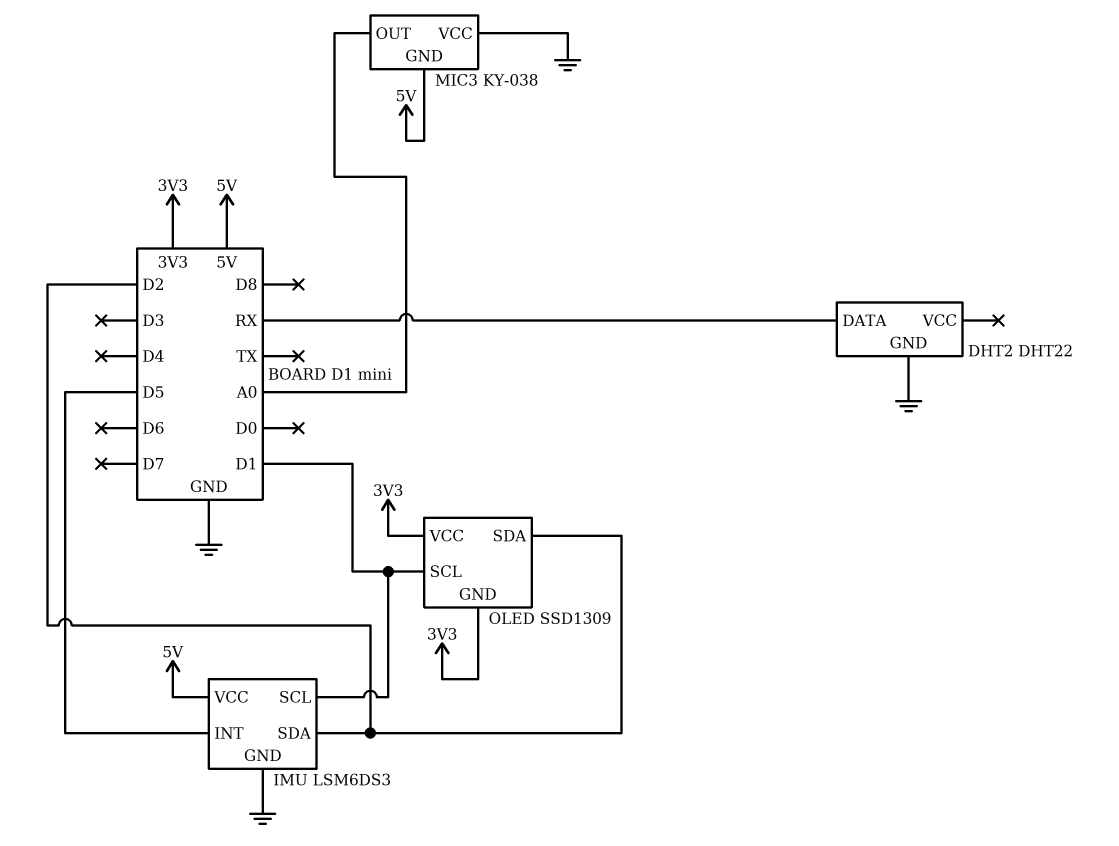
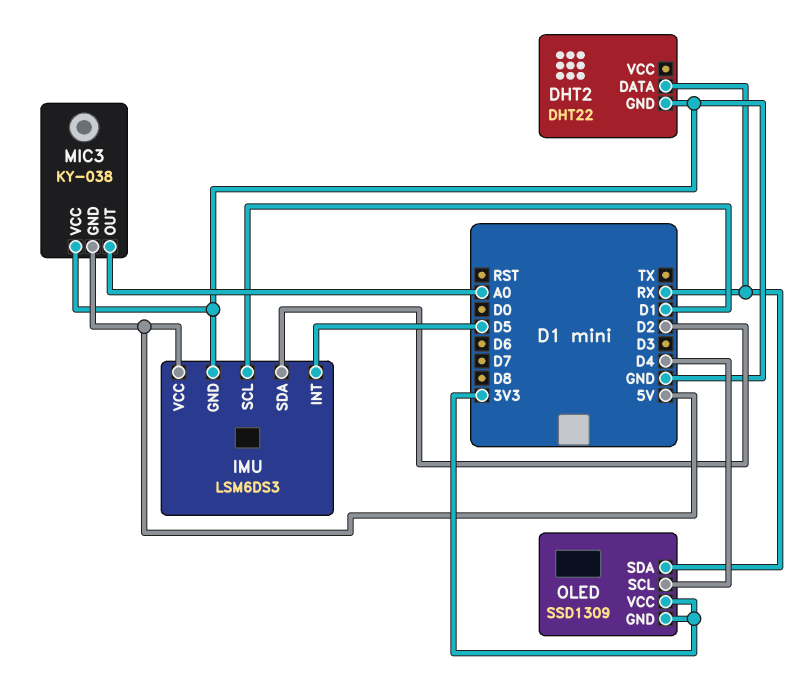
OLED pin SCL: D1 -> D4
OLED pin SDA: D2 -> RX

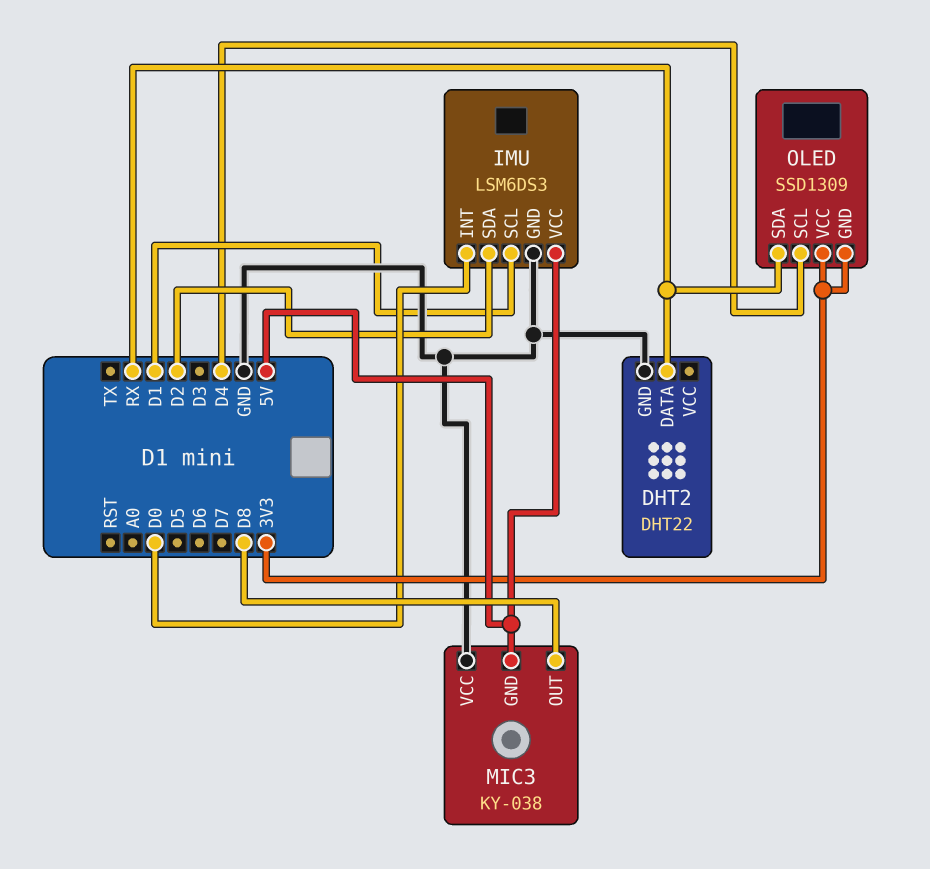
IMU pin INT: D5 -> D0
MIC3 pin OUT: A0 -> D8

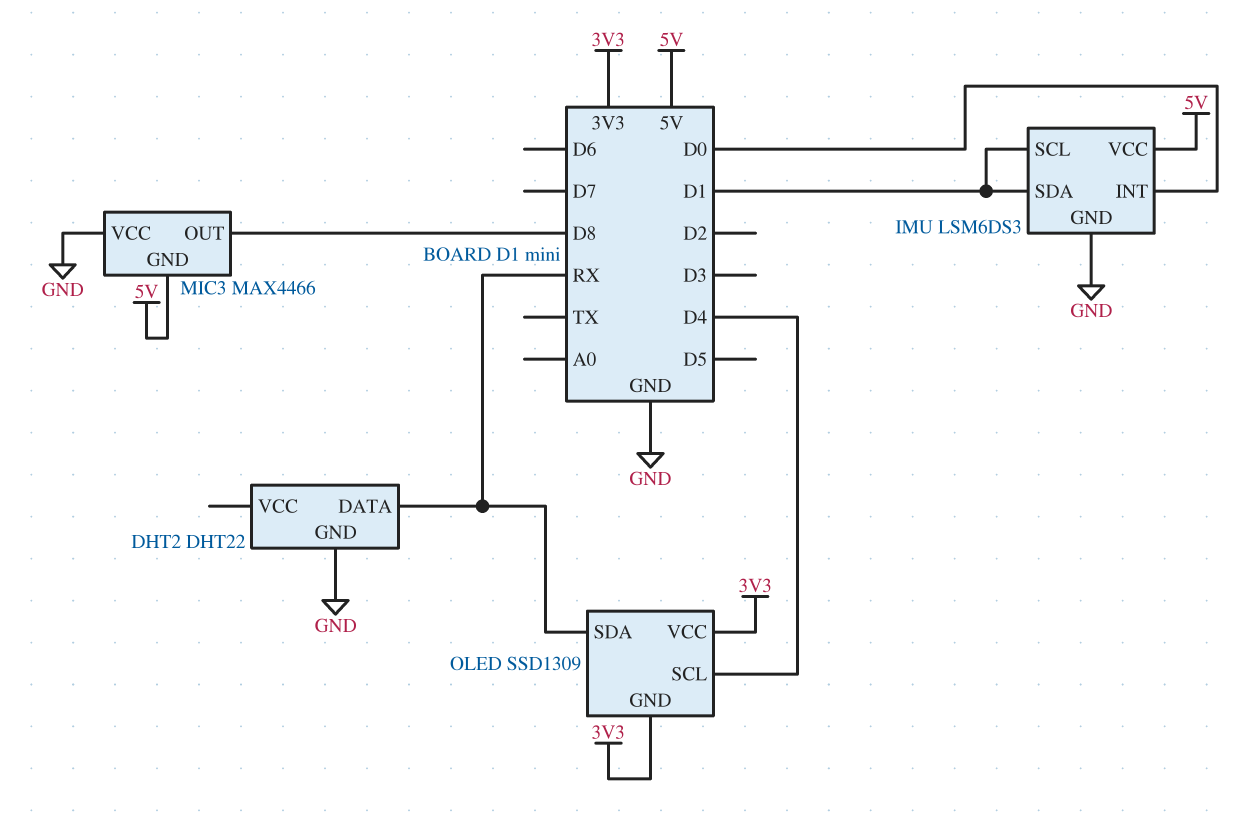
IMU pin SDA: D2 -> D1
MIC3: KY-038 -> MAX4466

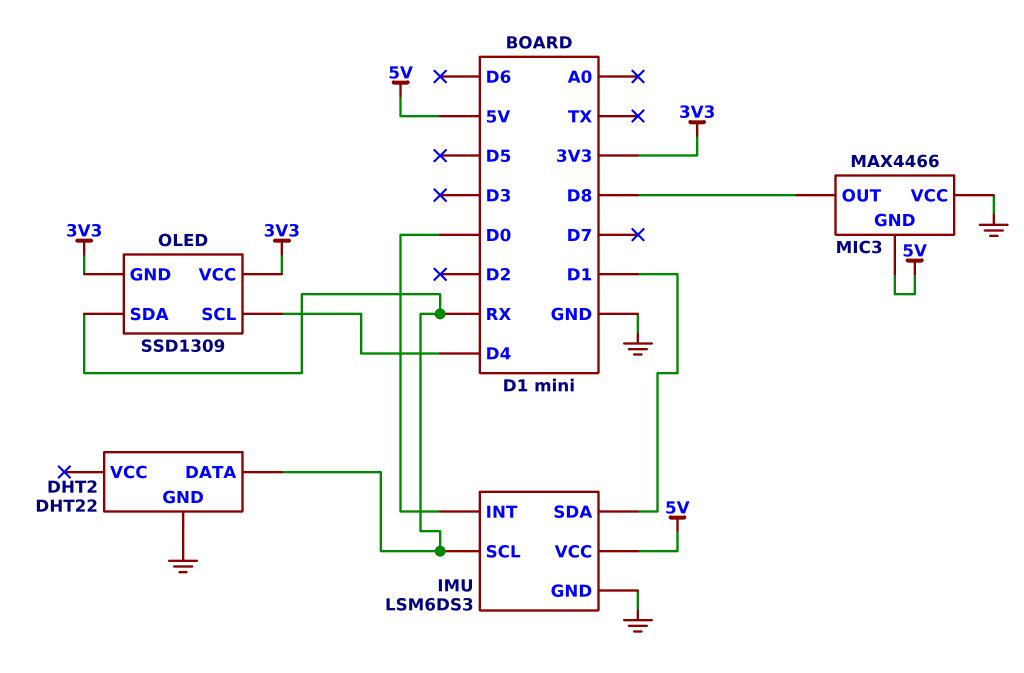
IMU pin SCL: D1 -> RX

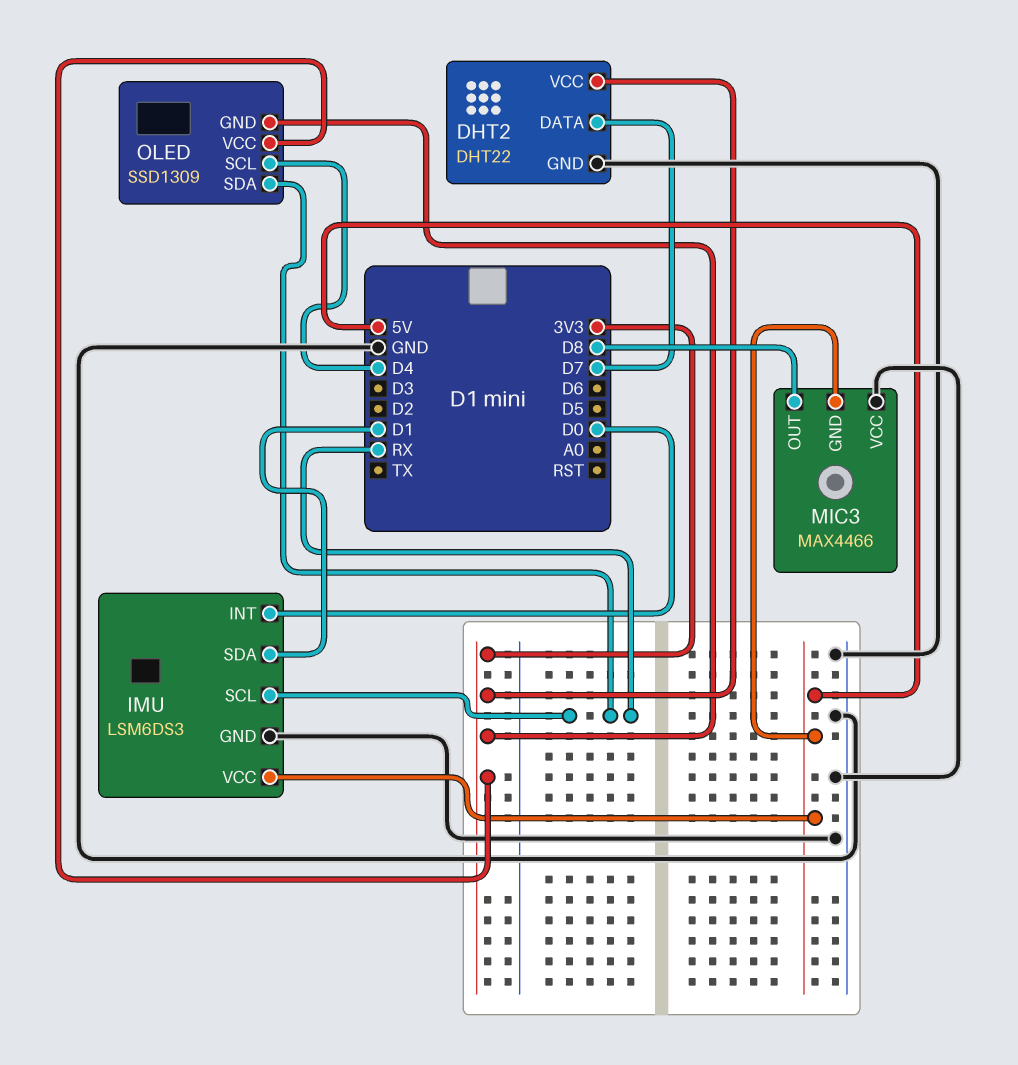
DHT2 pin DATA: RX -> D7
DHT2 pin VCC: none -> 3V3

